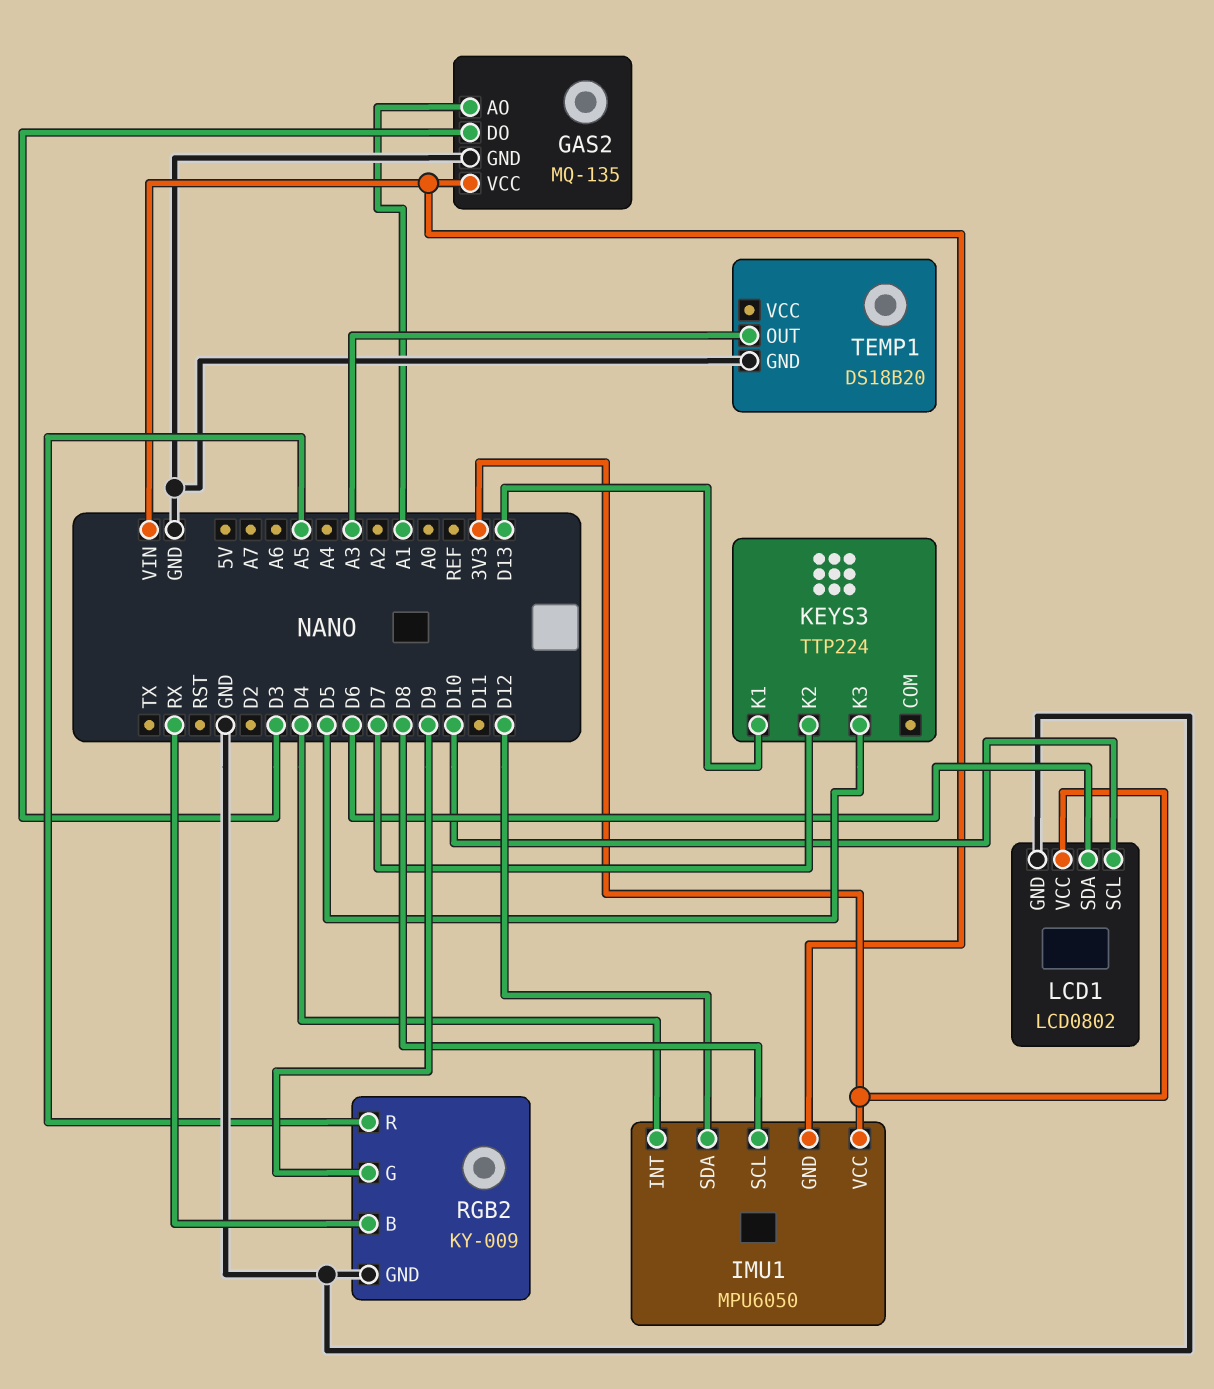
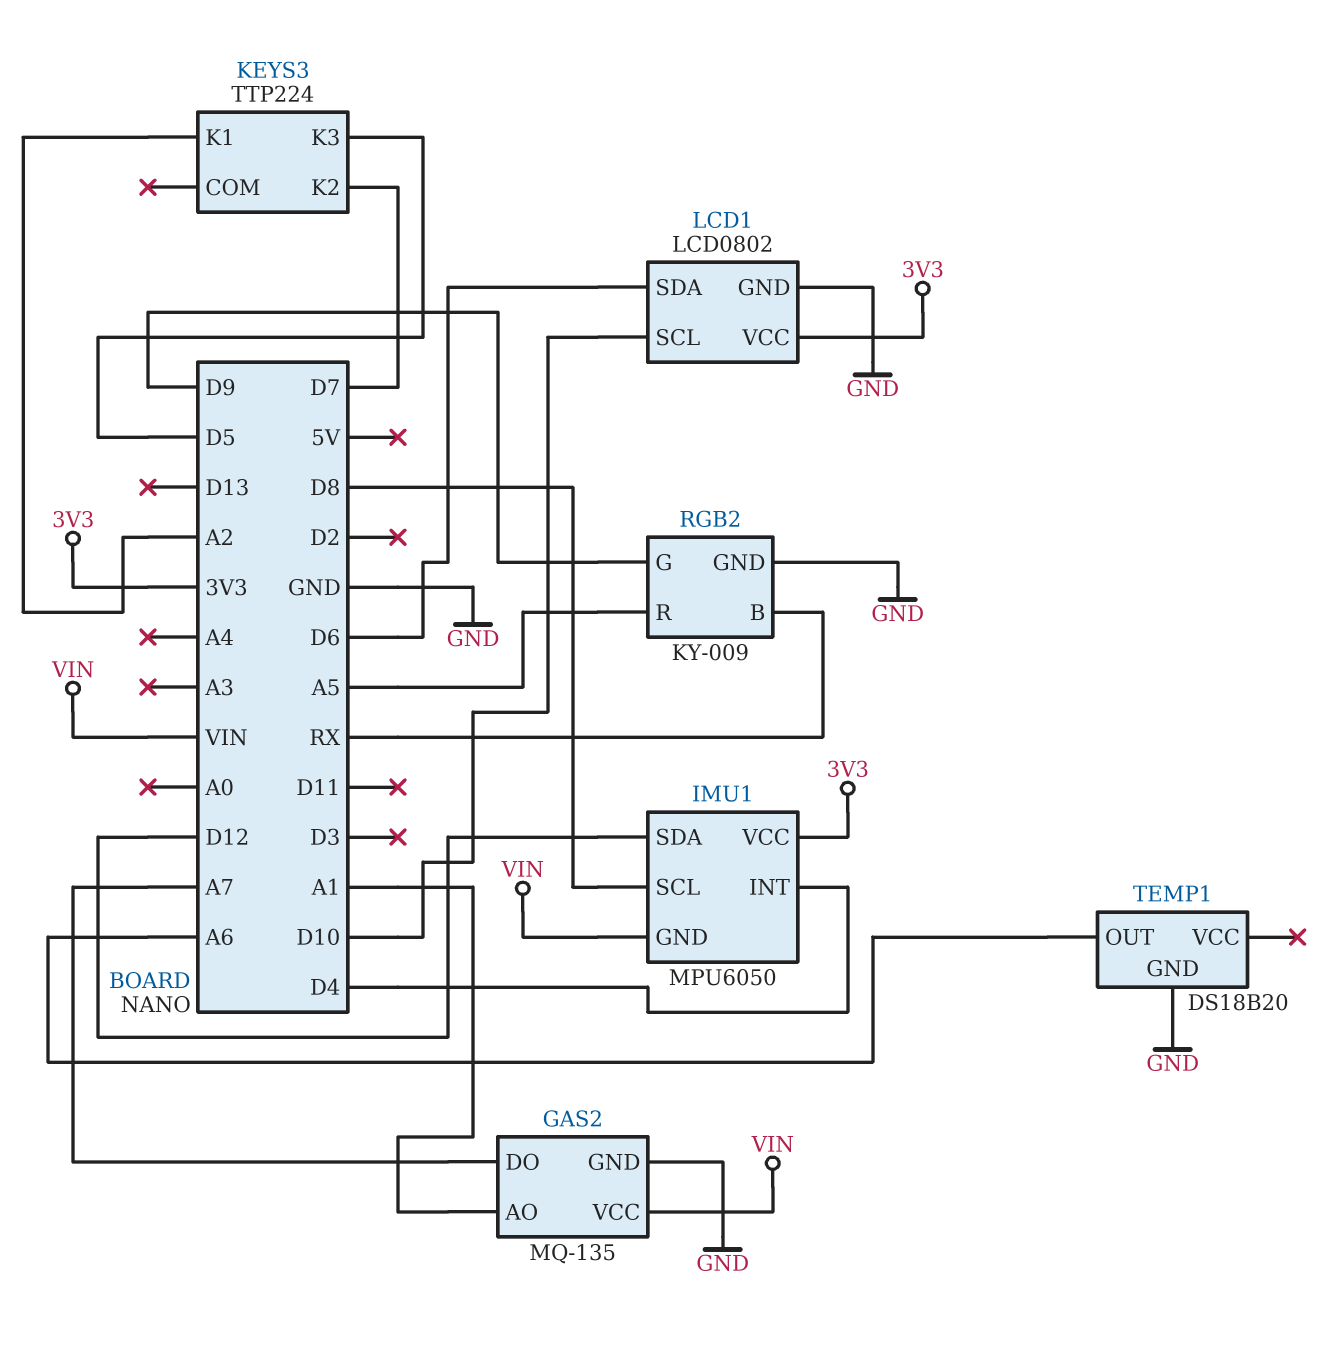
GAS2 pin DO: D3 -> A7
KEYS3 pin K1: D13 -> A2
TEMP1 pin OUT: A3 -> A6

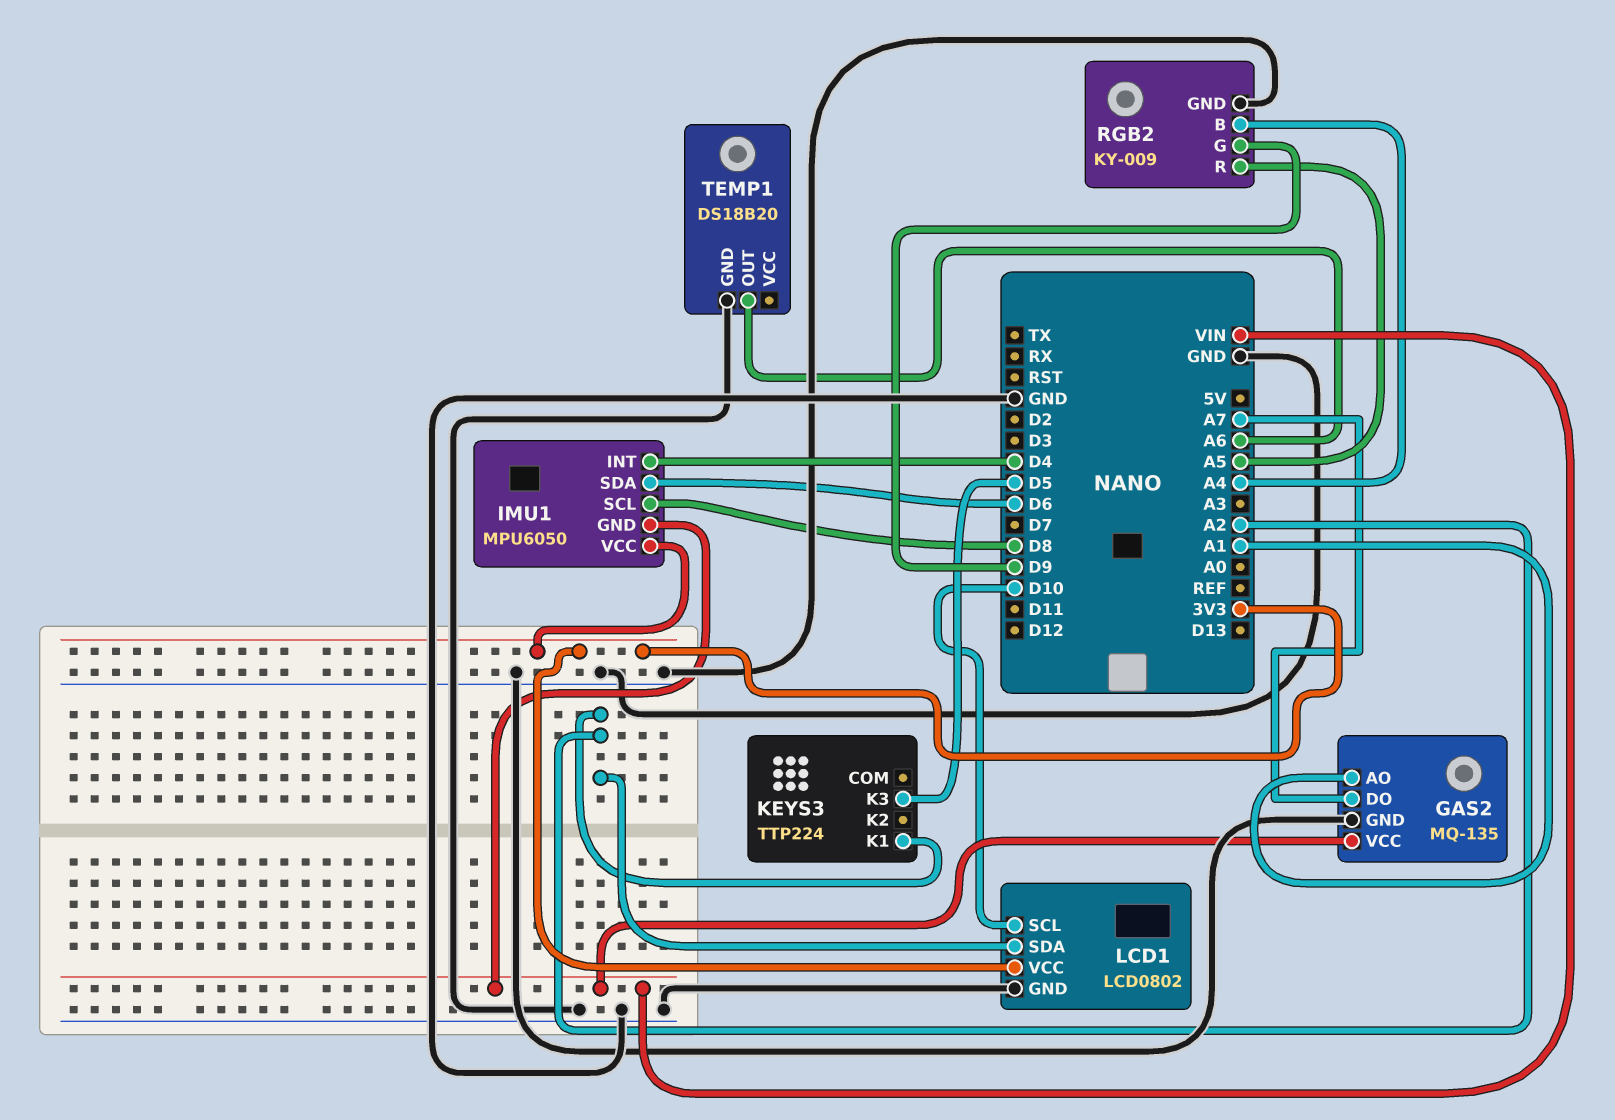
IMU1 pin SDA: D12 -> D6
KEYS3 pin K2: D7 -> none
LCD1 pin SDA: D6 -> A2
RGB2 pin B: RX -> A4

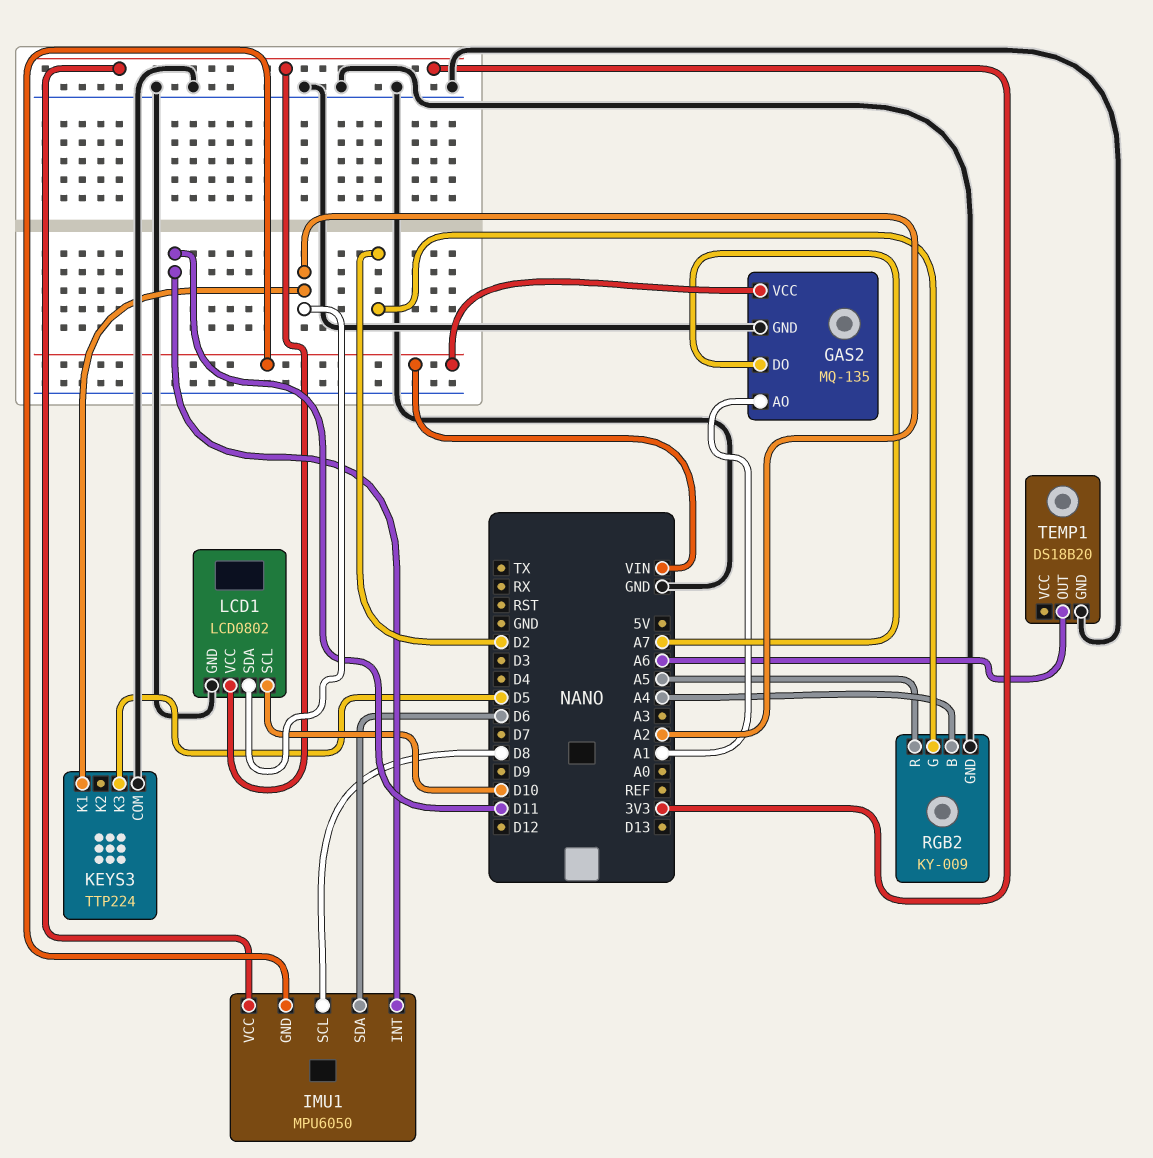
IMU1 pin INT: D4 -> D11
KEYS3 pin COM: none -> GND
RGB2 pin G: D9 -> D2

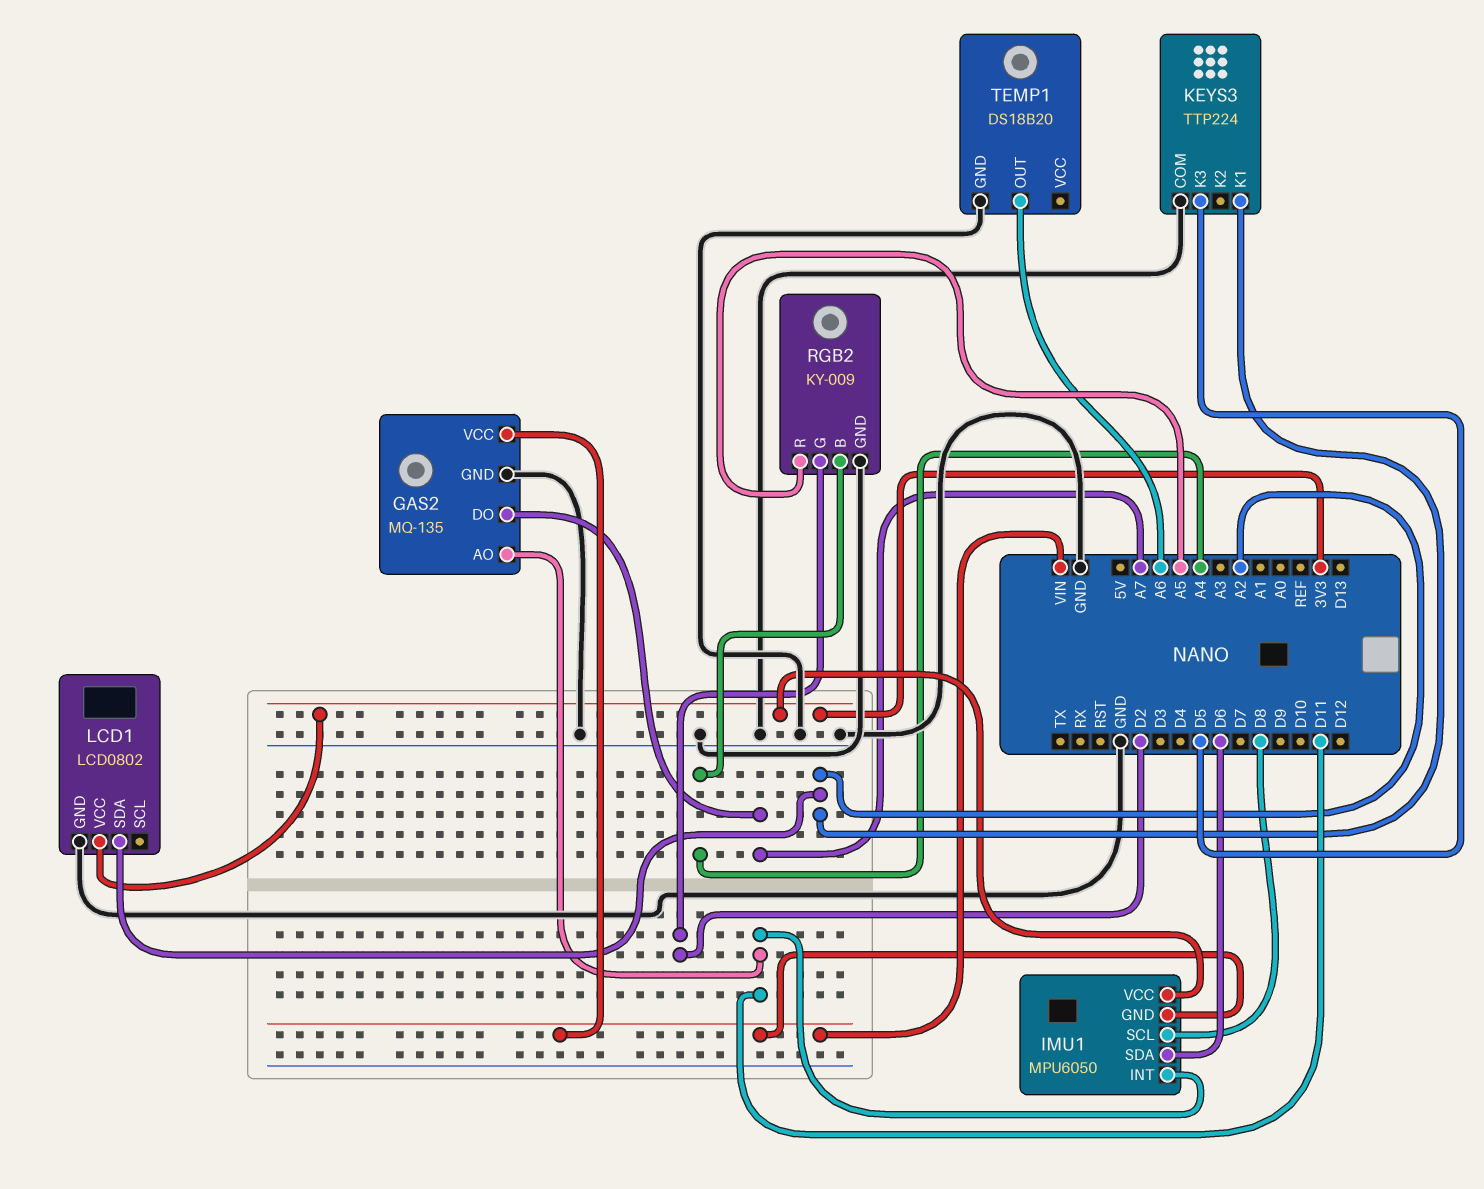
GAS2 pin AO: A1 -> D11
LCD1 pin SCL: D10 -> none

